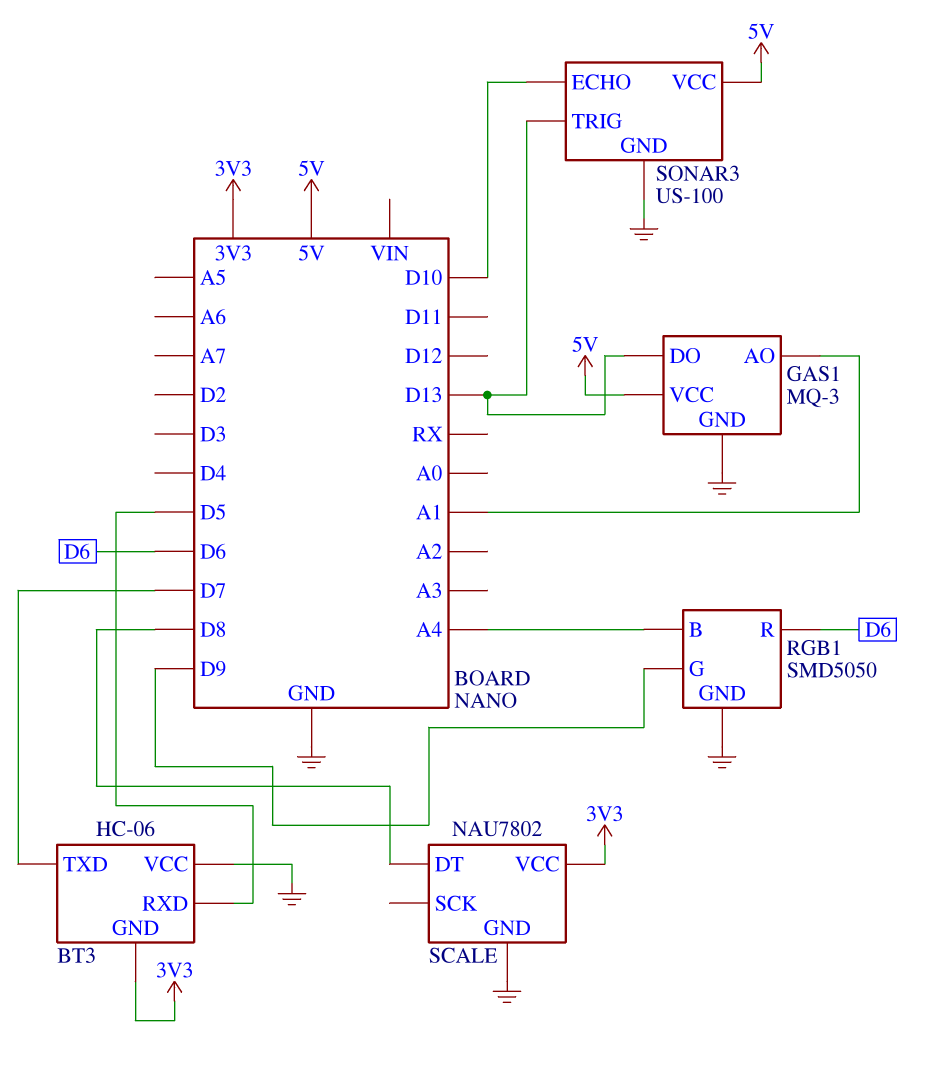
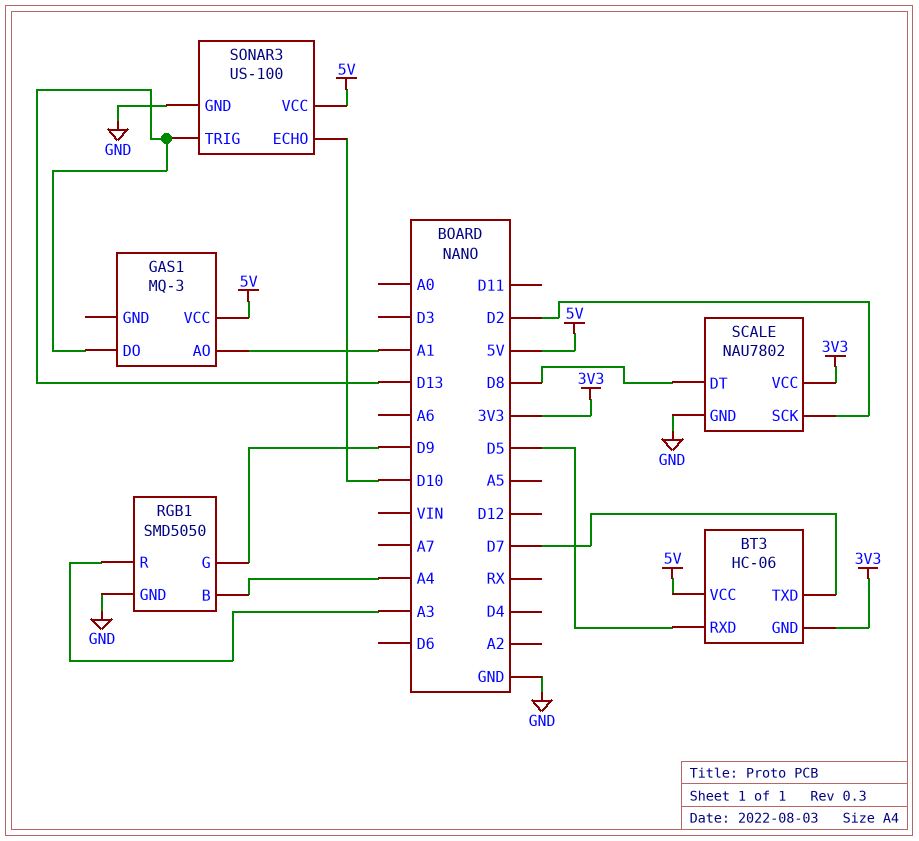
BT3 pin VCC: GND -> 5V
GAS1 pin GND: GND -> none
RGB1 pin R: D6 -> A3
SCALE pin SCK: none -> D2

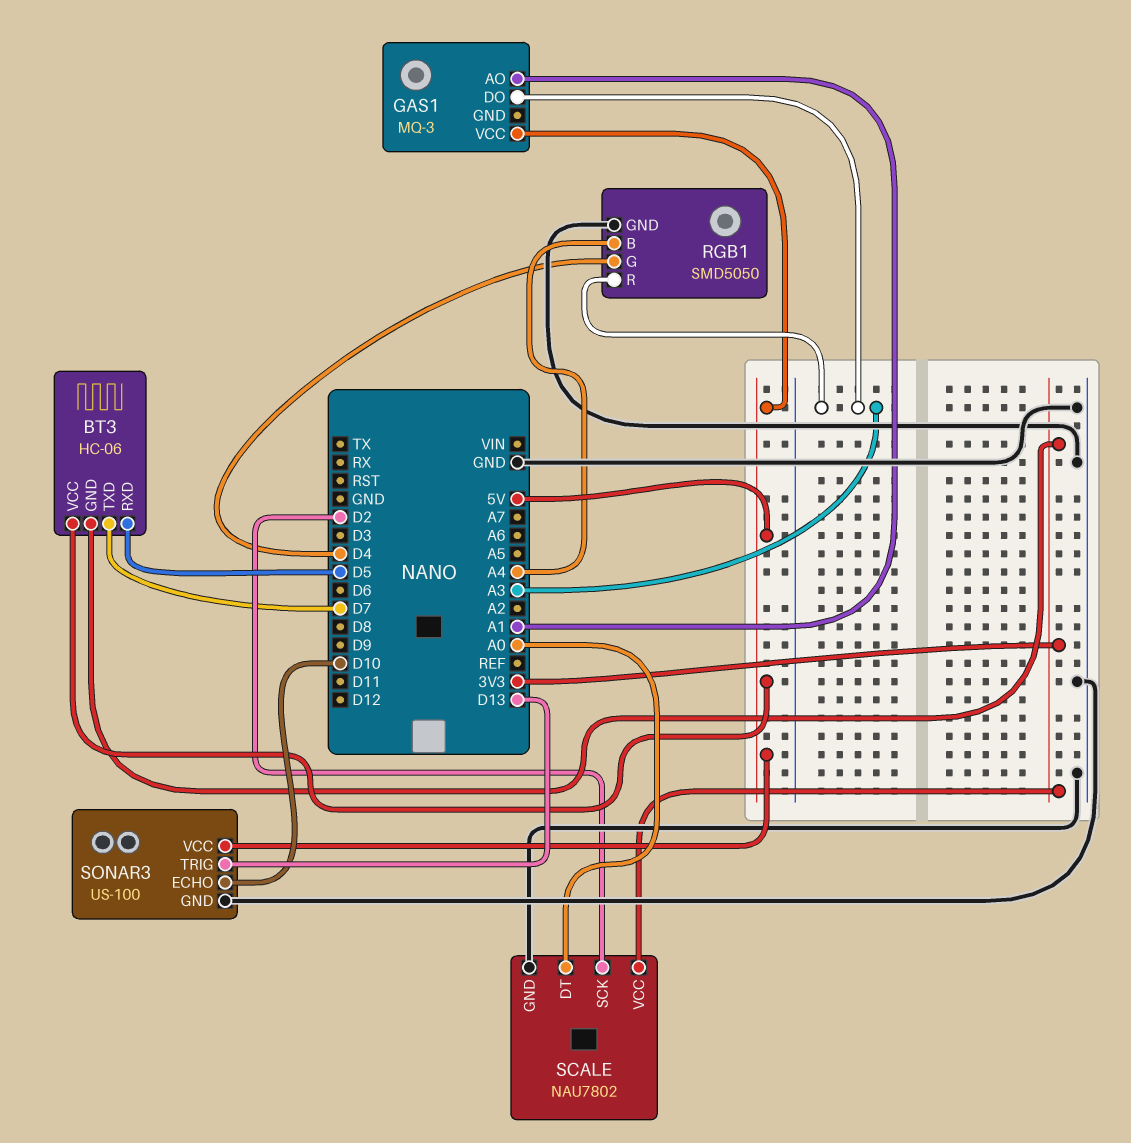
GAS1 pin DO: D13 -> A3
RGB1 pin G: D9 -> D4
SCALE pin DT: D8 -> A0

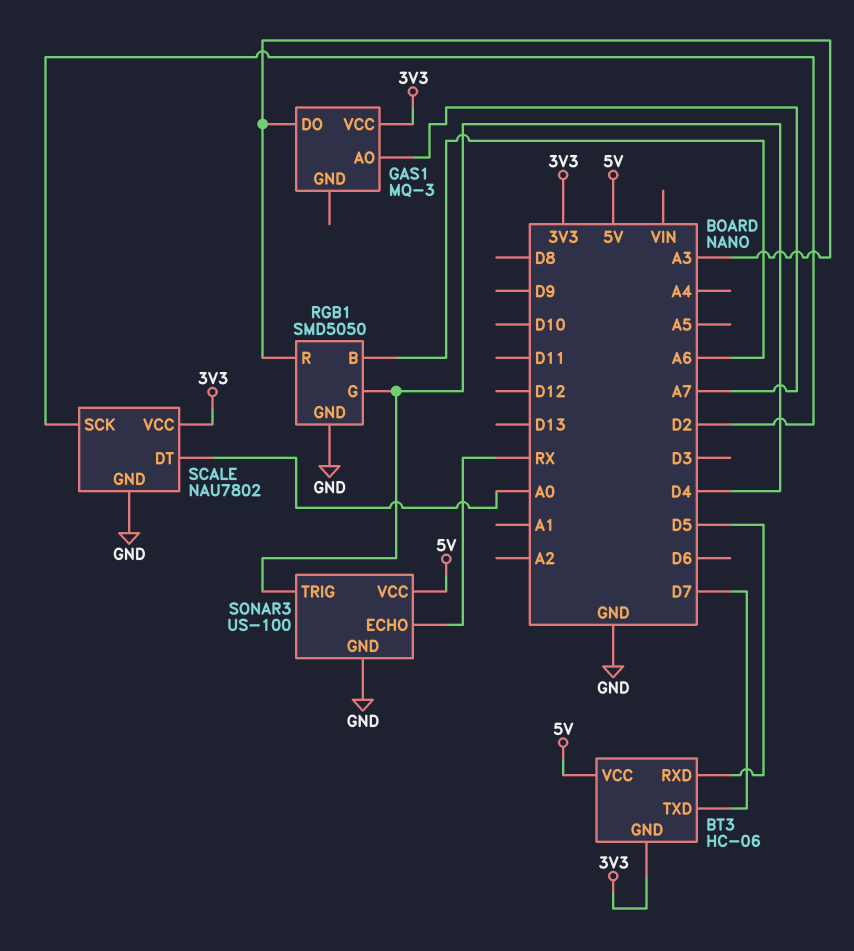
GAS1 pin AO: A1 -> A7
GAS1 pin VCC: 5V -> 3V3
RGB1 pin B: A4 -> A6
SONAR3 pin ECHO: D10 -> RX
SONAR3 pin TRIG: D13 -> D4

